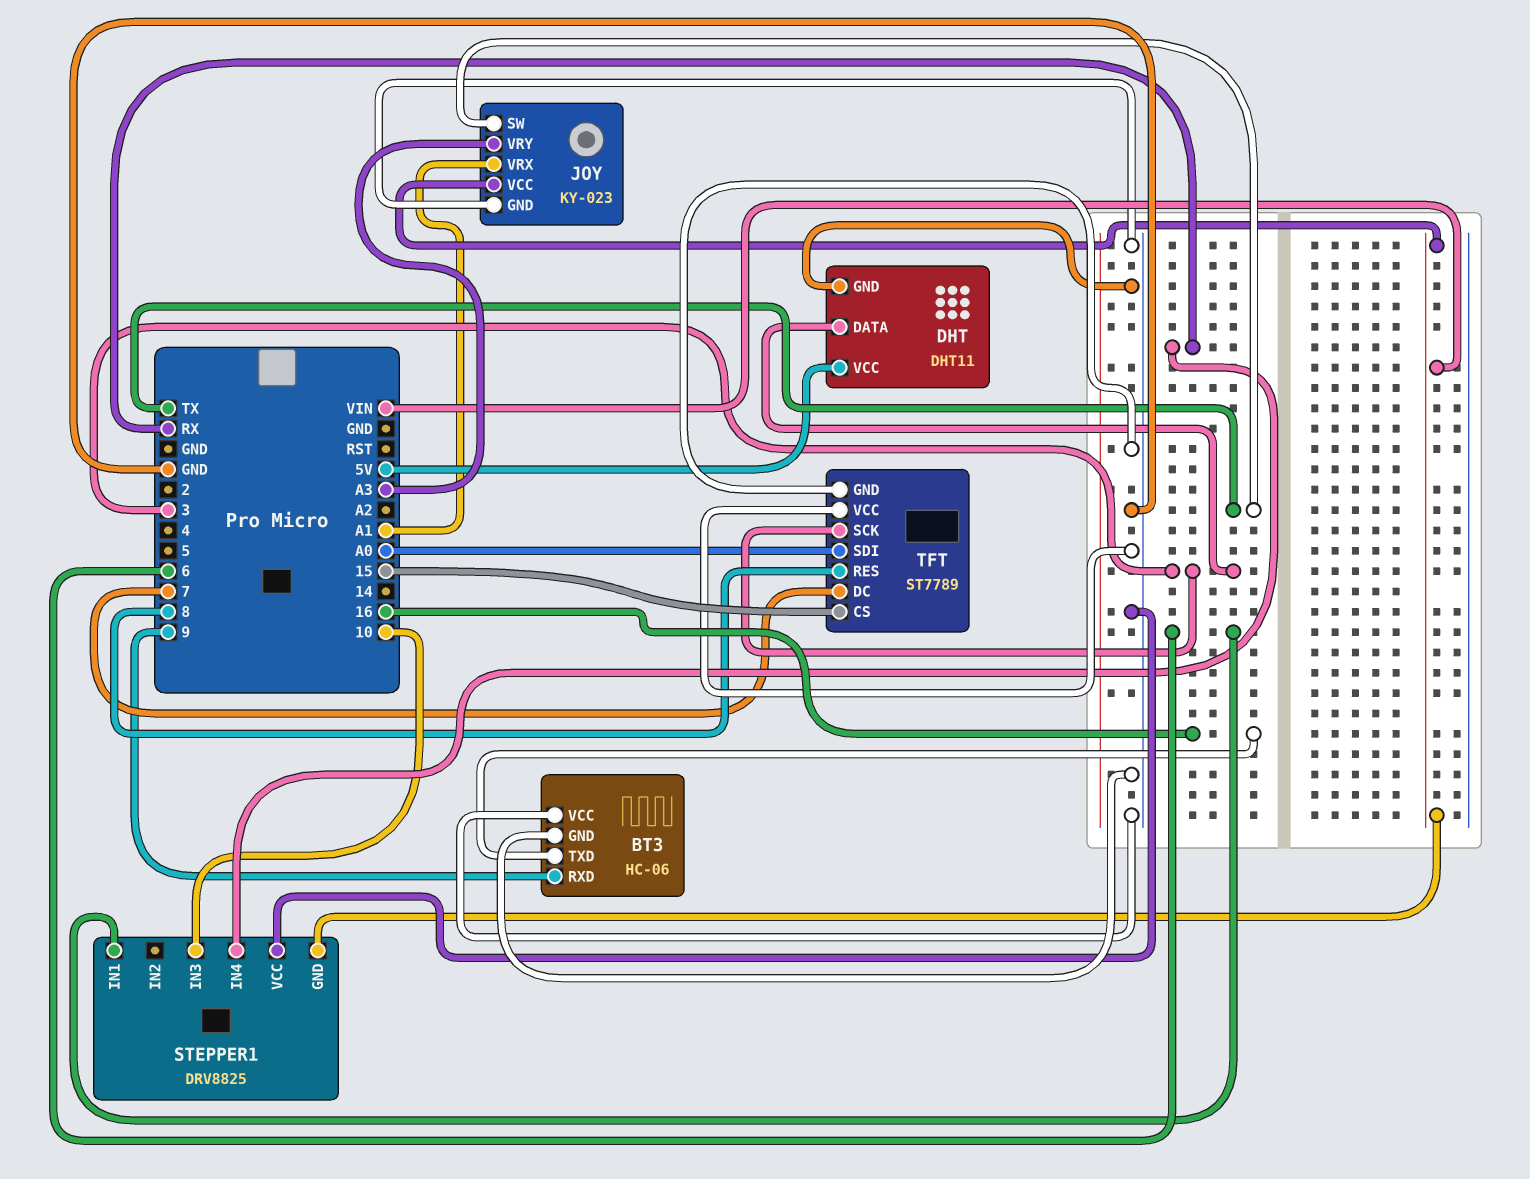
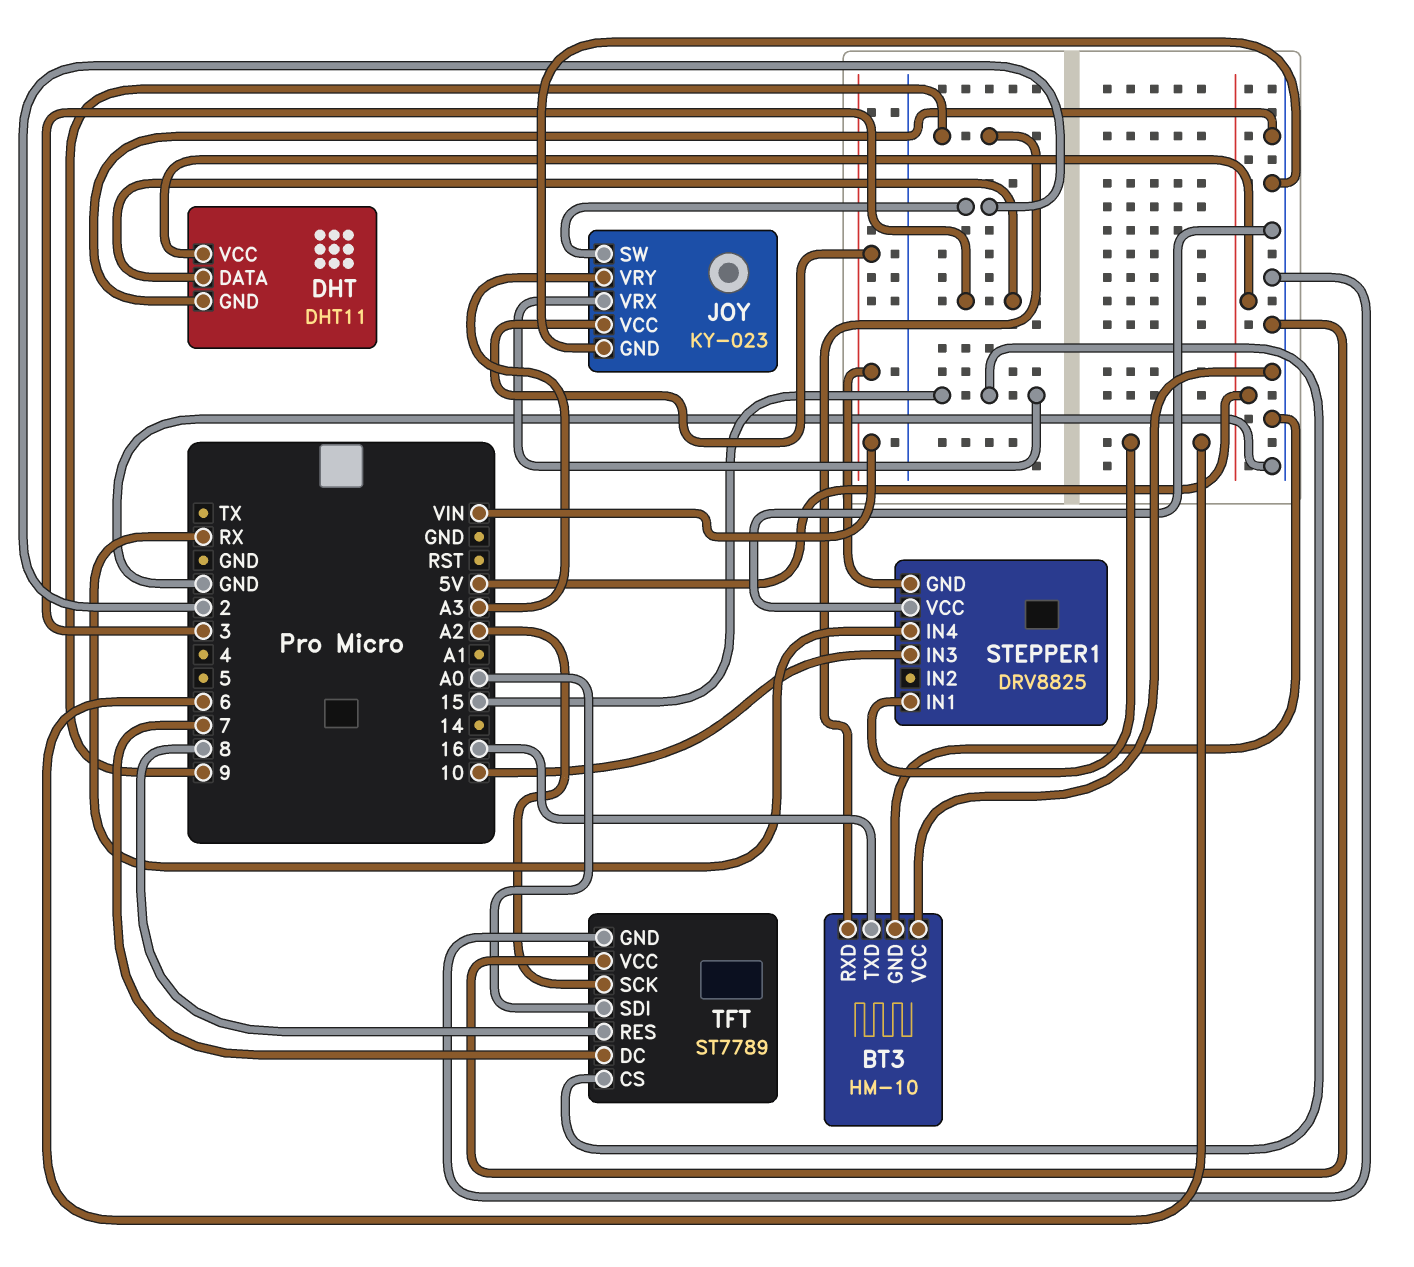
BT3: HC-06 -> HM-10
JOY pin SW: TX -> 2
JOY pin VRX: A1 -> 15
TFT pin SCK: 3 -> A2

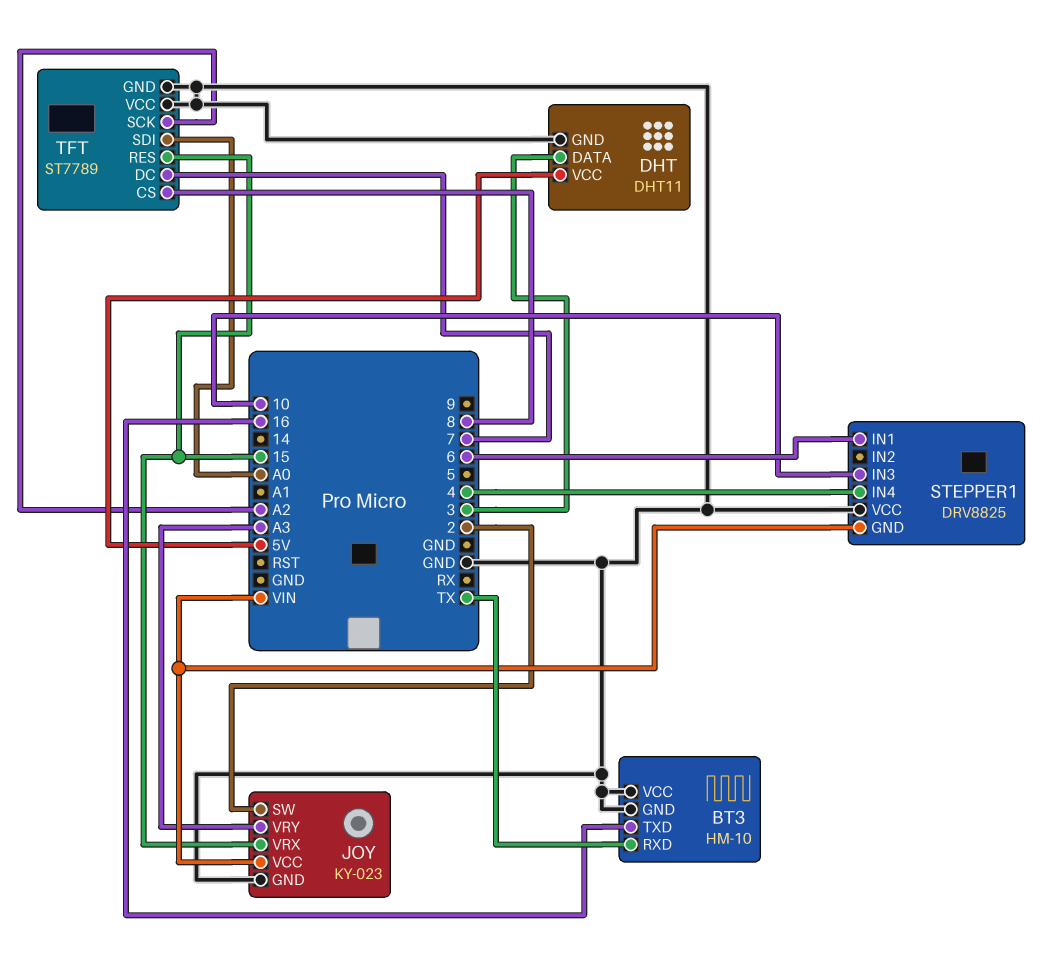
BT3 pin RXD: 9 -> TX
STEPPER1 pin IN4: RX -> 4
TFT pin CS: 15 -> 8
TFT pin RES: 8 -> 15

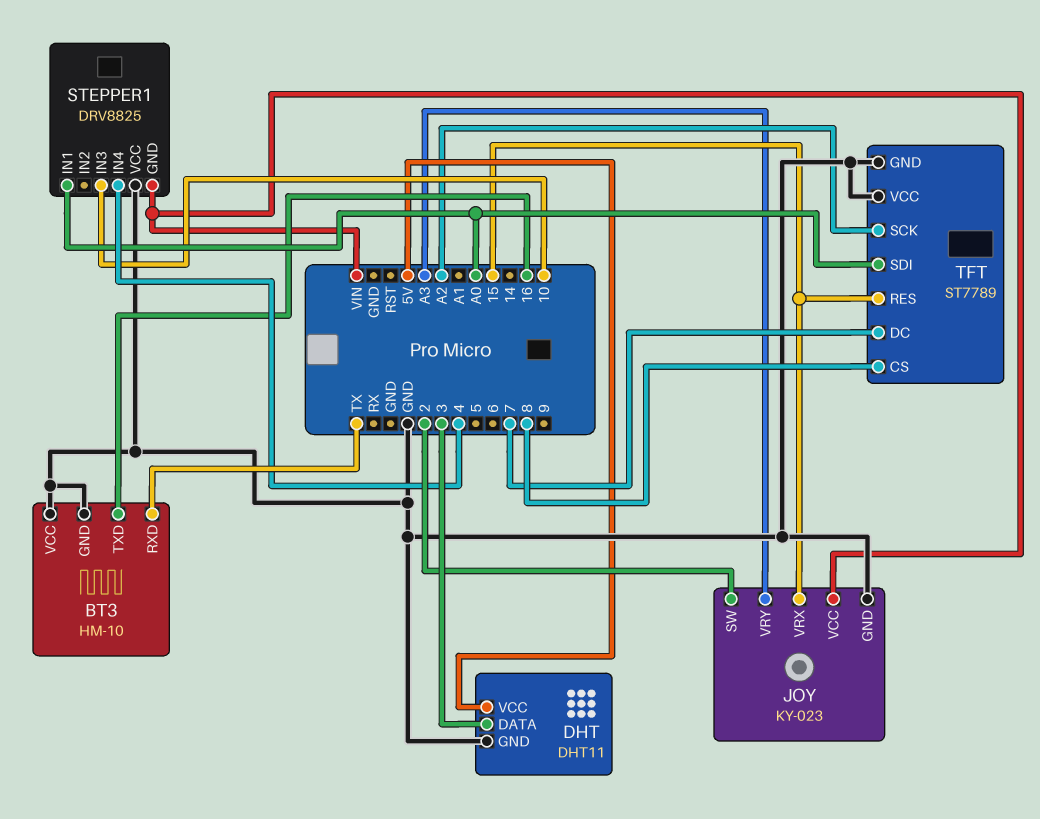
STEPPER1 pin IN1: 6 -> A0

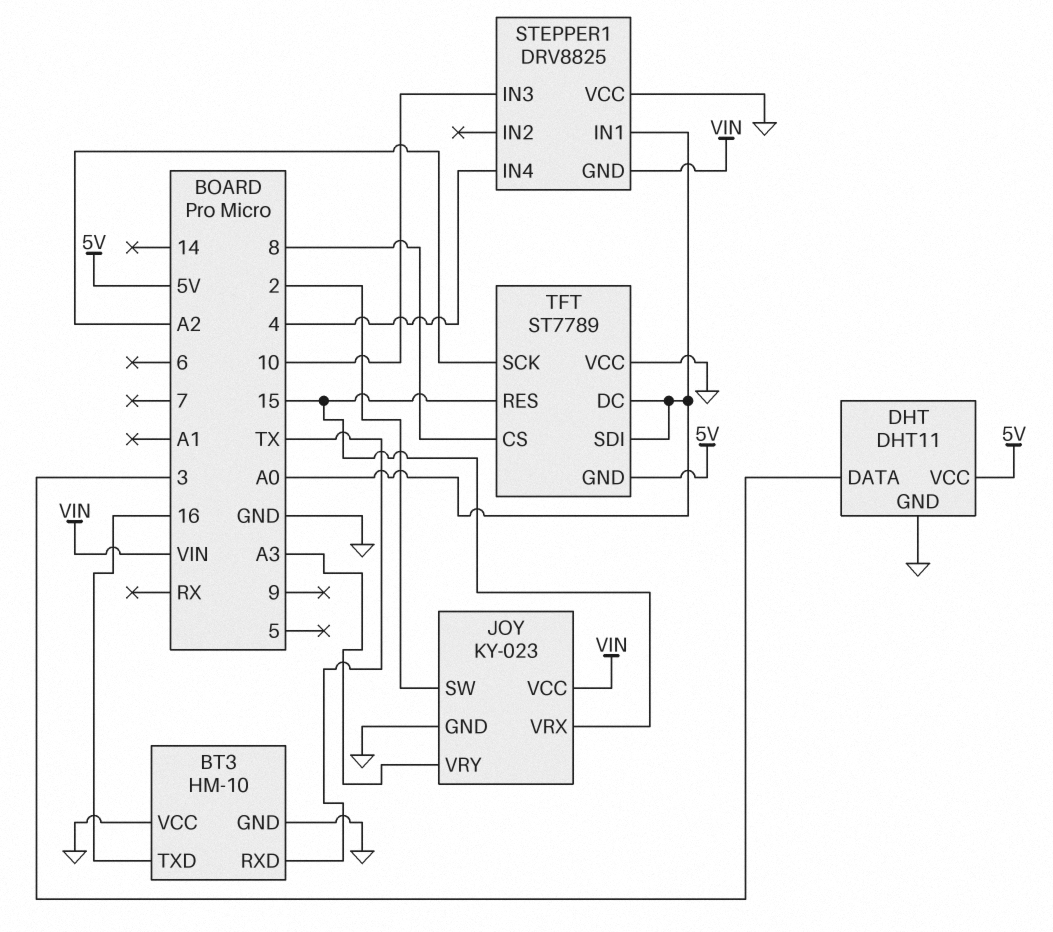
TFT pin DC: 7 -> A0
TFT pin GND: GND -> 5V

